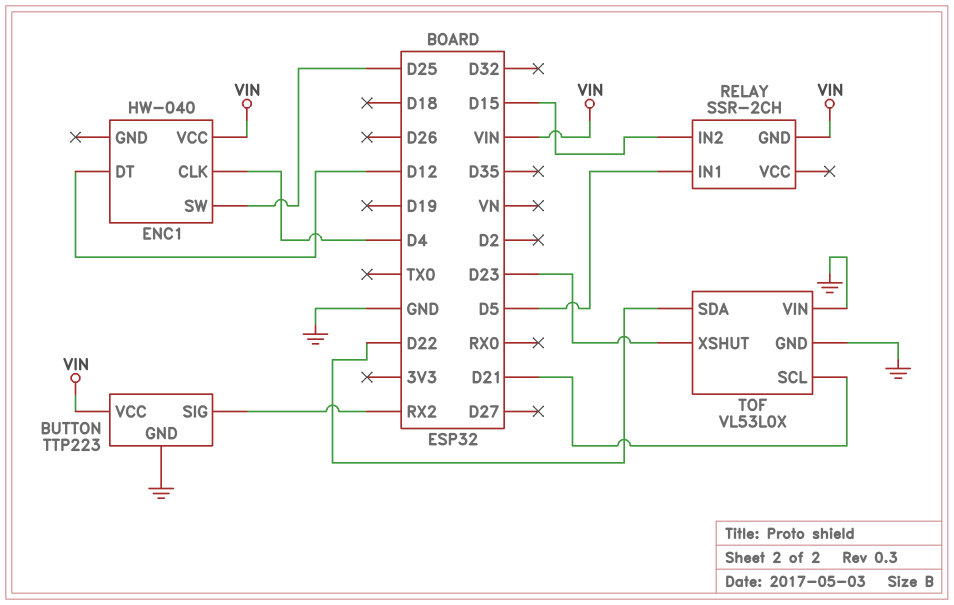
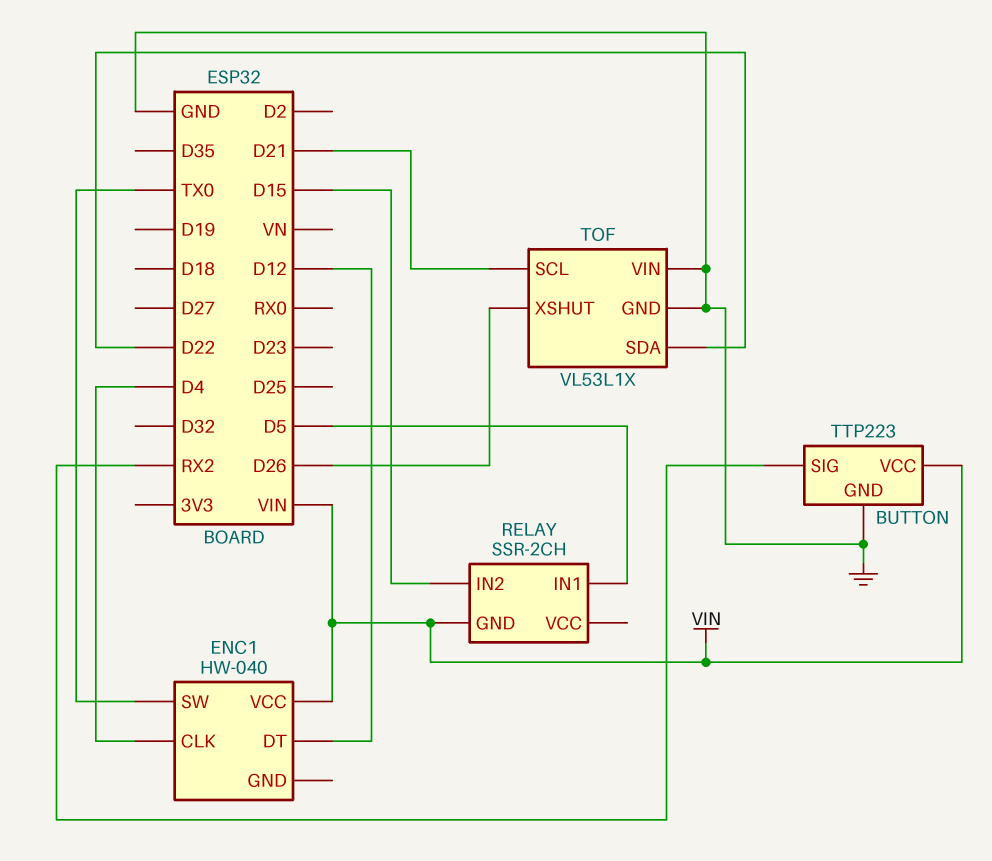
ENC1 pin SW: D25 -> TX0
TOF: VL53L0X -> VL53L1X
TOF pin XSHUT: D23 -> D26

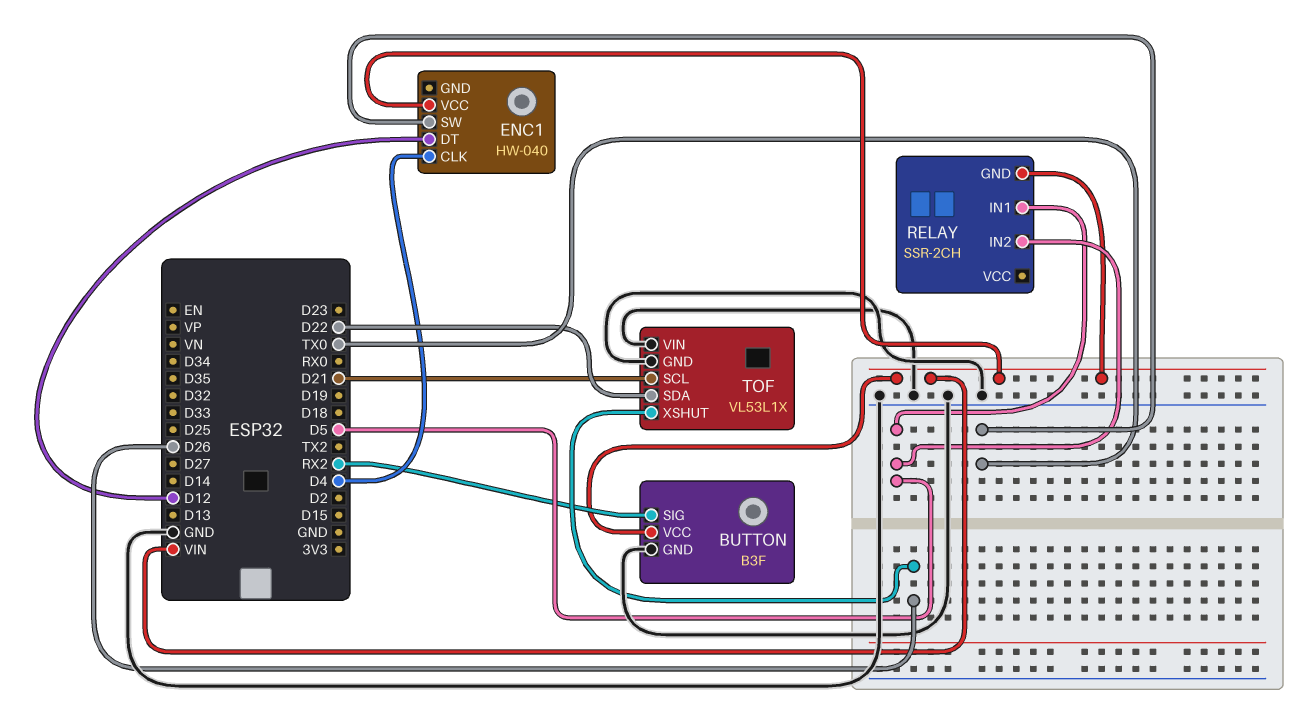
BUTTON: TTP223 -> B3F
RELAY pin IN2: D15 -> D5

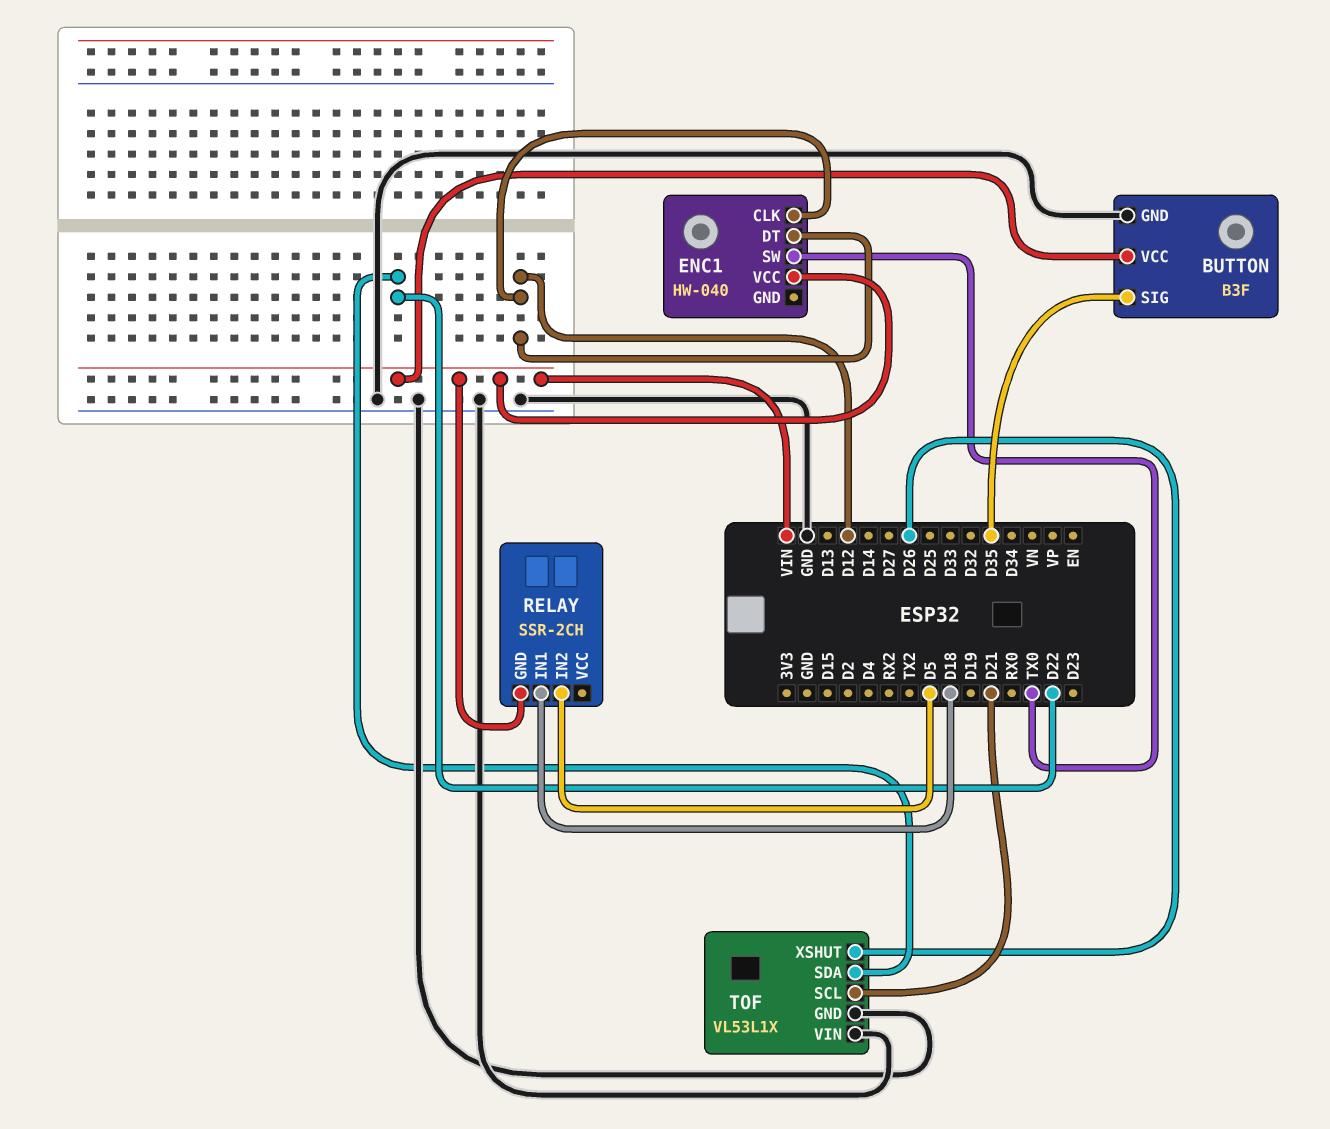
BUTTON pin SIG: RX2 -> D35
ENC1 pin CLK: D4 -> D12
RELAY pin IN1: D5 -> D18

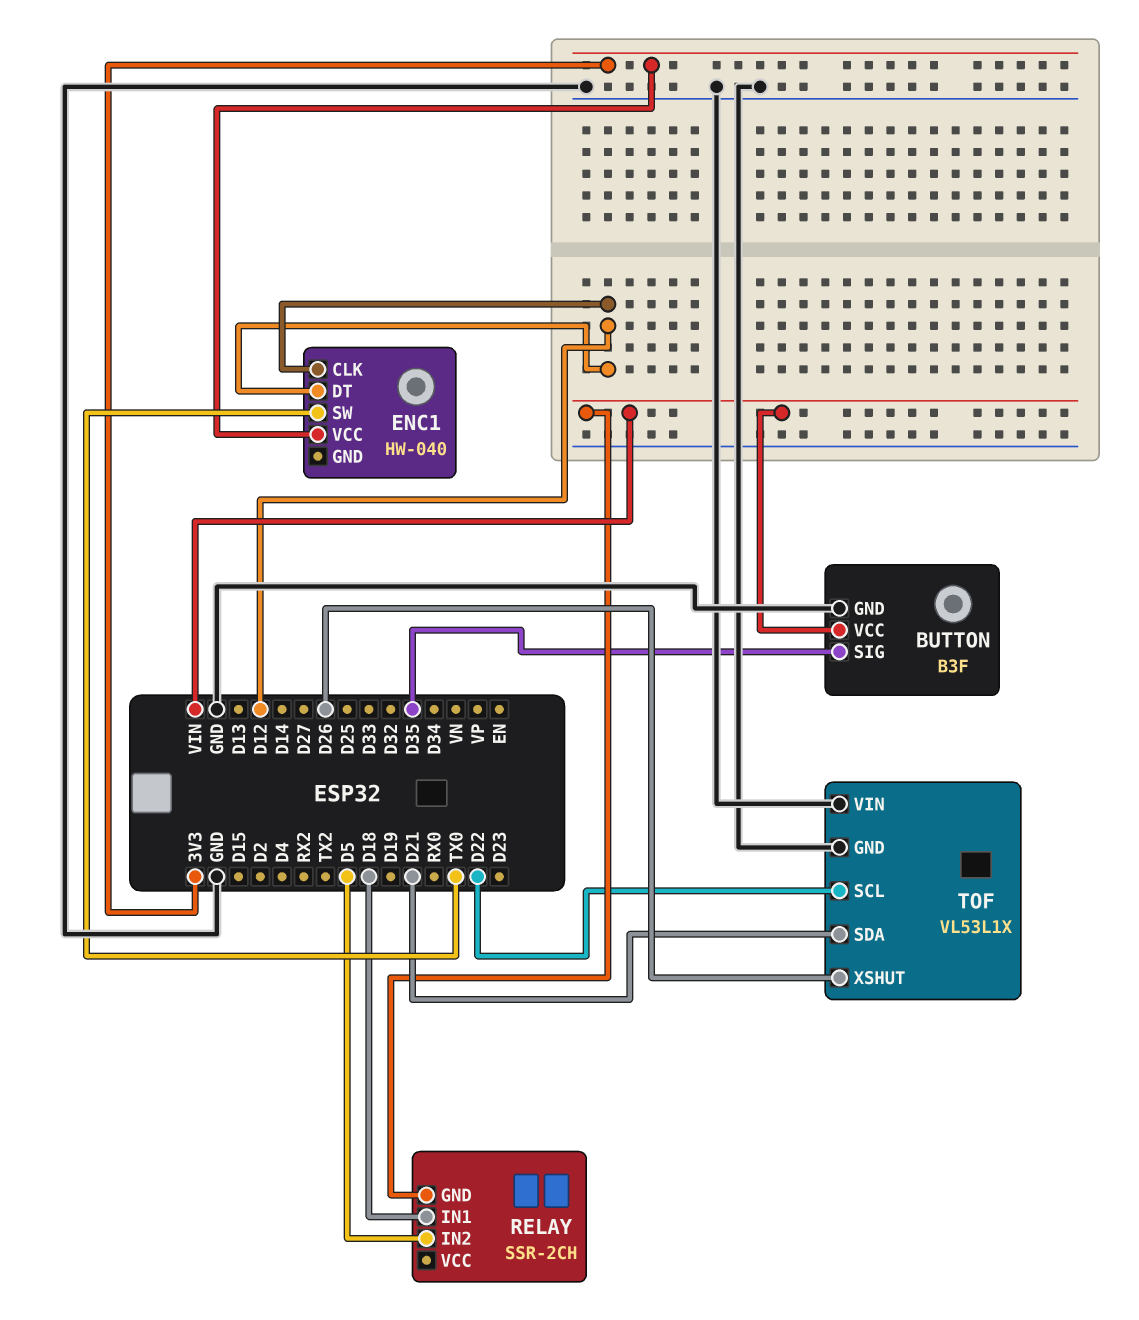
ENC1 pin VCC: VIN -> 3V3
TOF pin SCL: D21 -> D22
TOF pin SDA: D22 -> D21

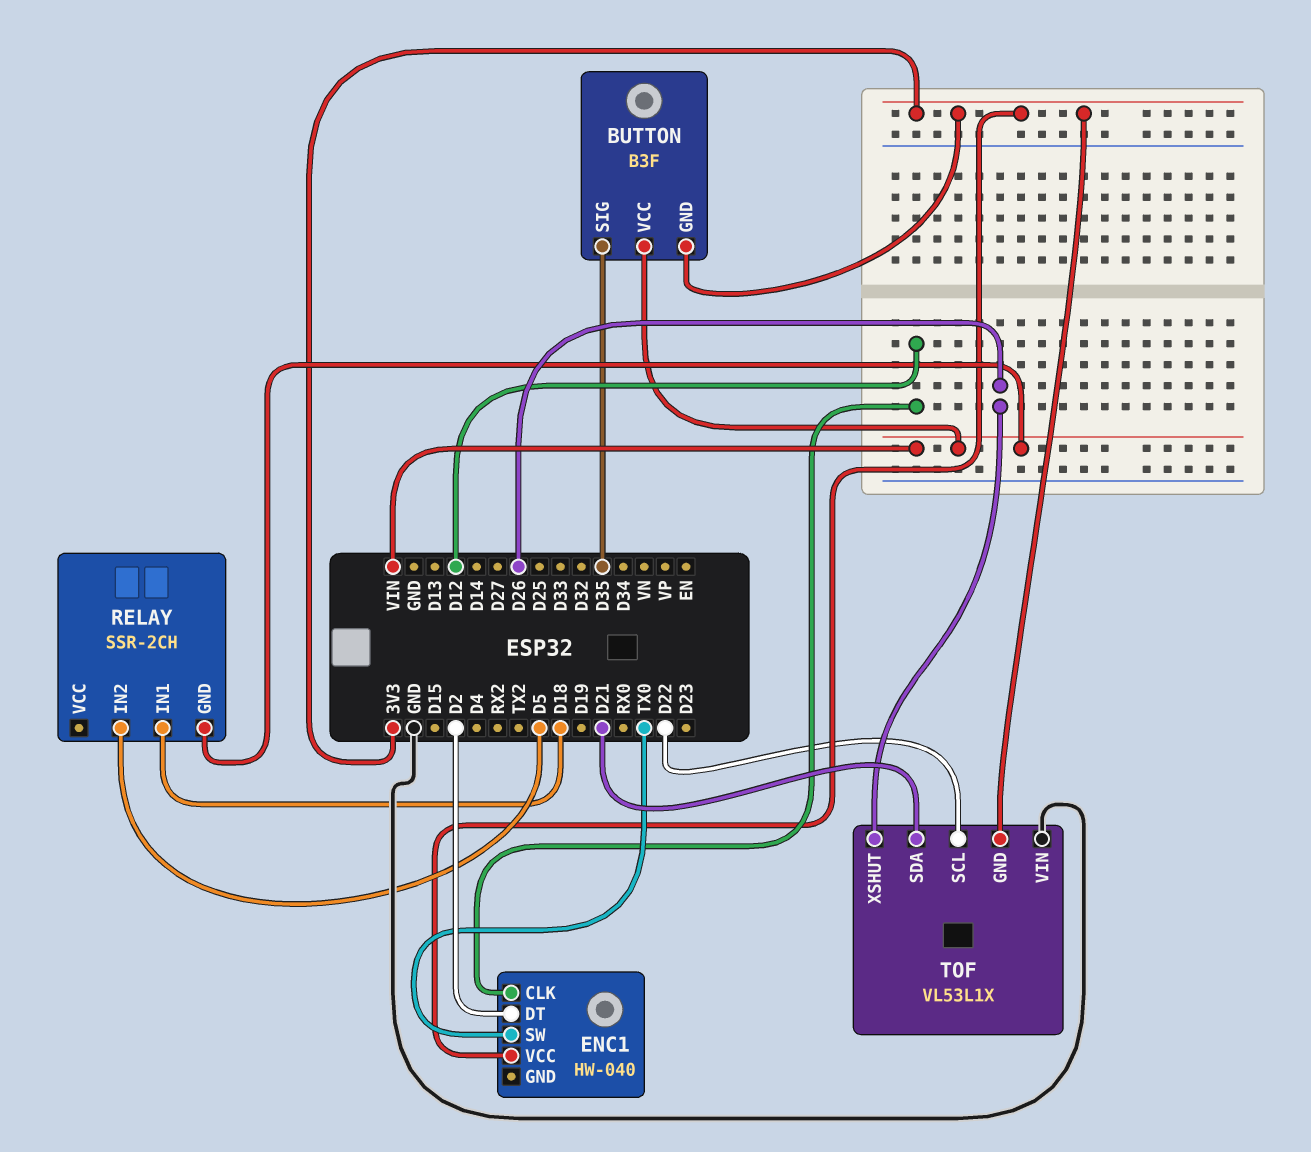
BUTTON pin GND: GND -> 3V3
ENC1 pin DT: D12 -> D2
TOF pin GND: GND -> 3V3

